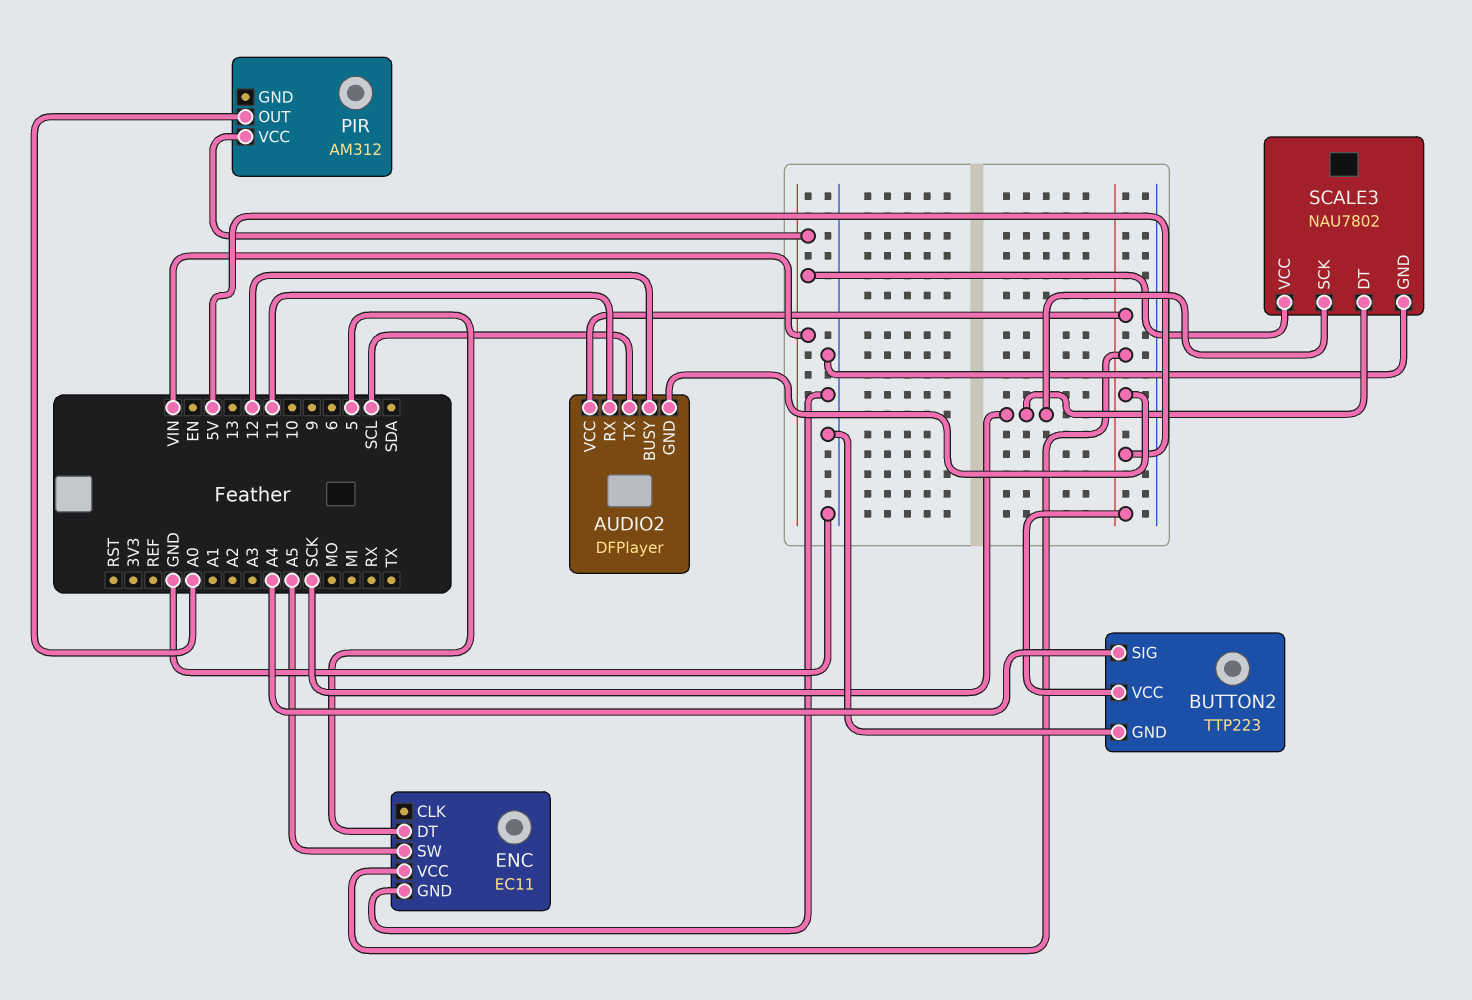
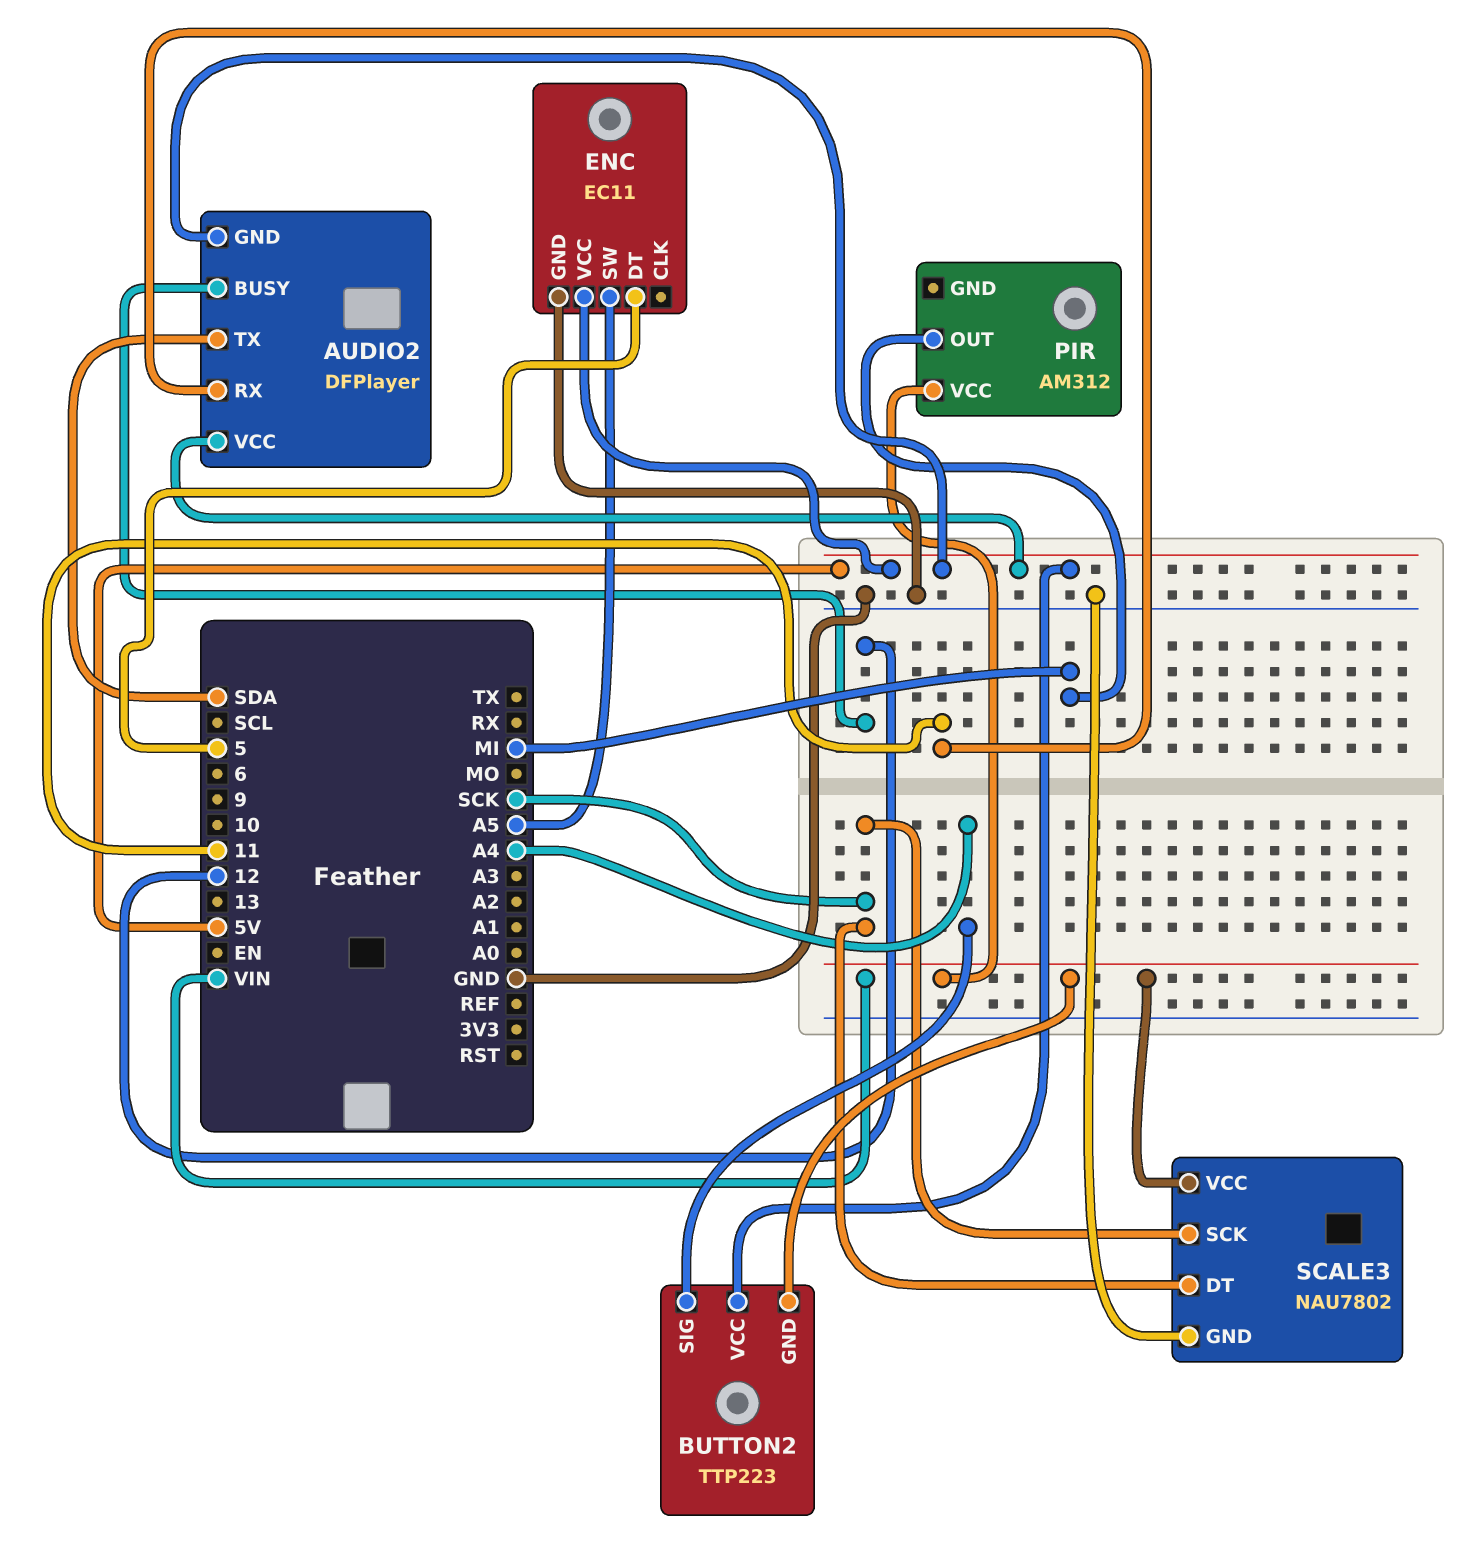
AUDIO2 pin TX: SCL -> SDA
BUTTON2 pin GND: GND -> VIN
PIR pin OUT: A0 -> MI

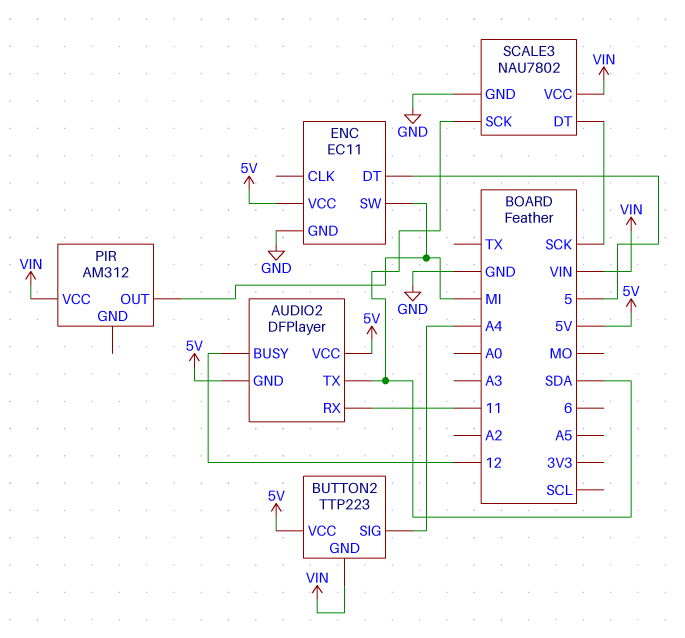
ENC pin SW: A5 -> MI
SCALE3 pin SCK: SCK -> SDA

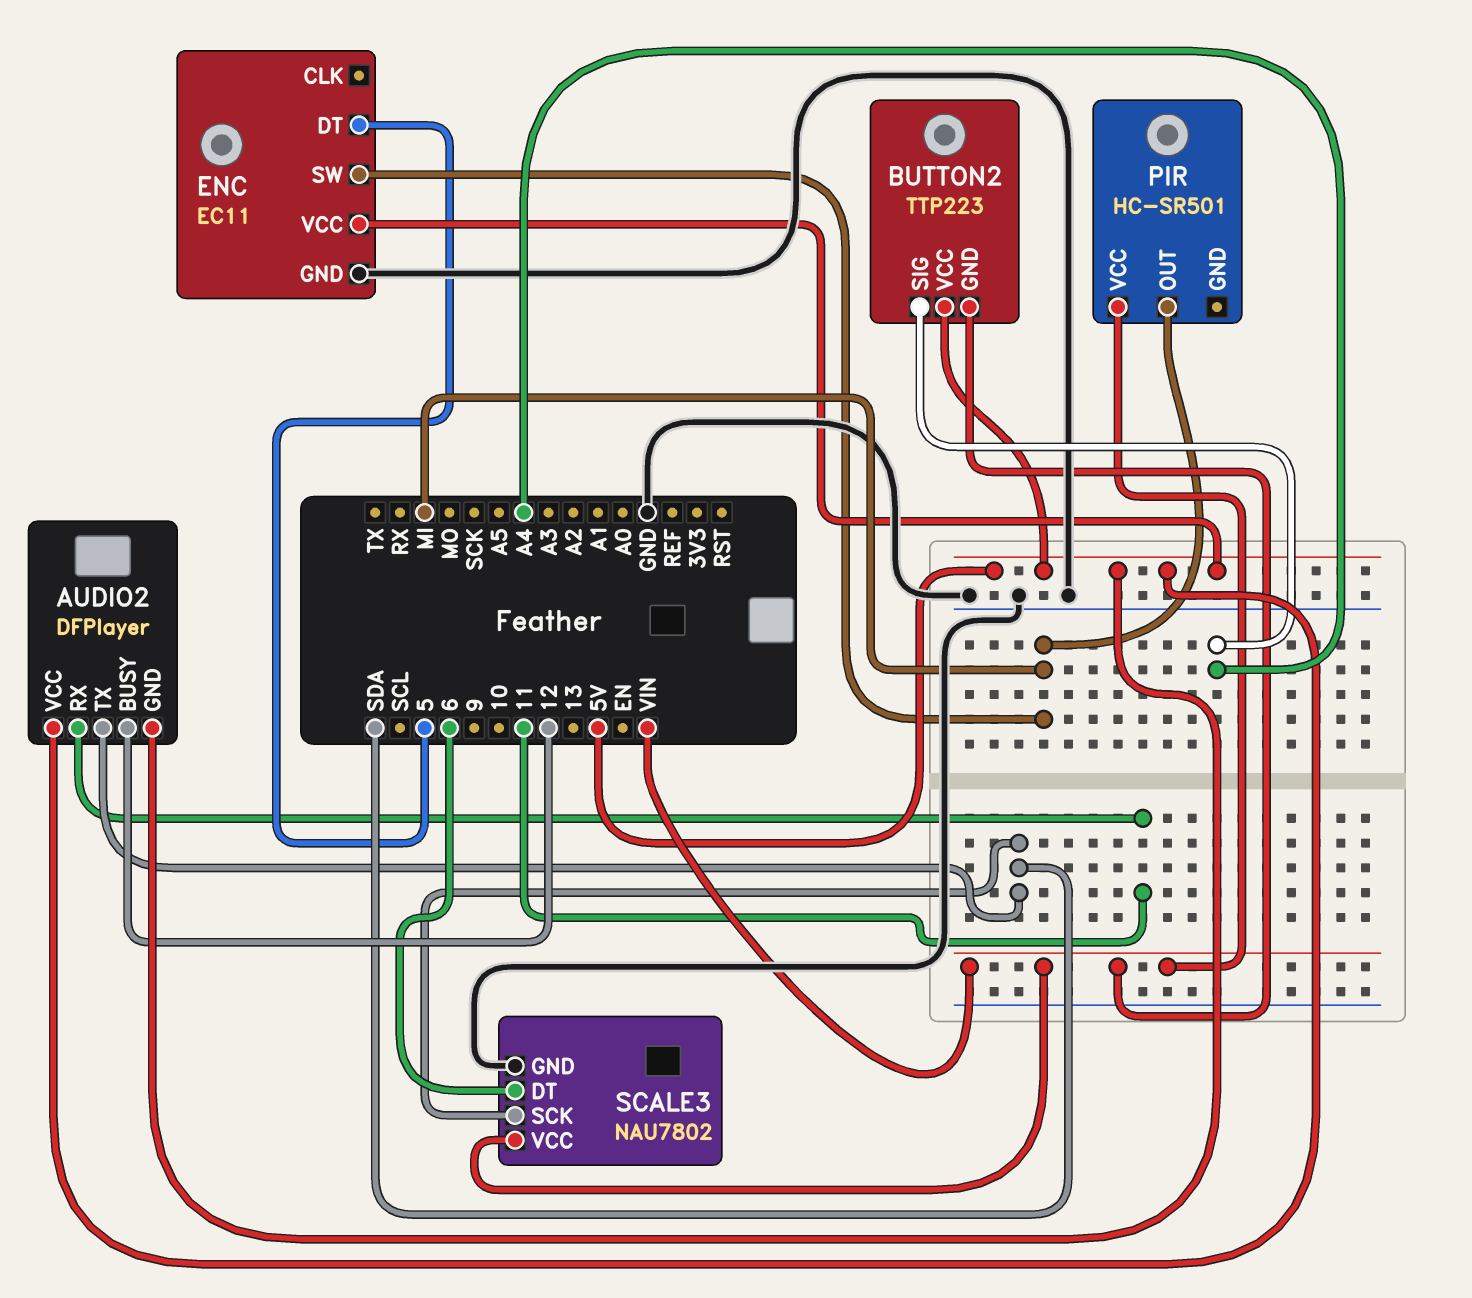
PIR: AM312 -> HC-SR501
SCALE3 pin DT: SCK -> 6

